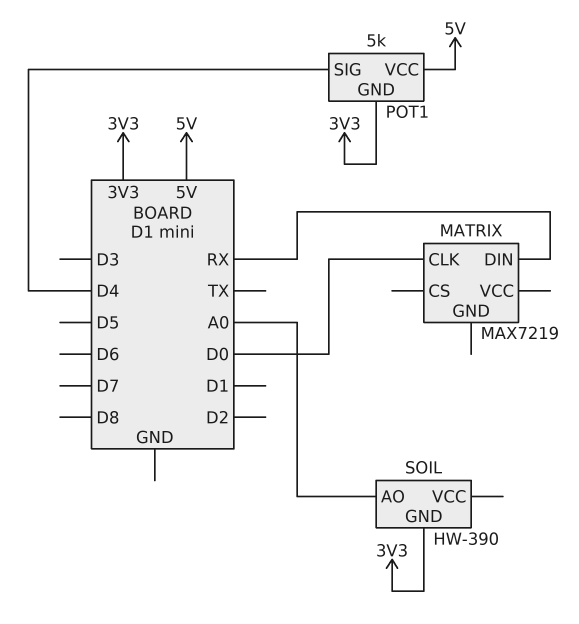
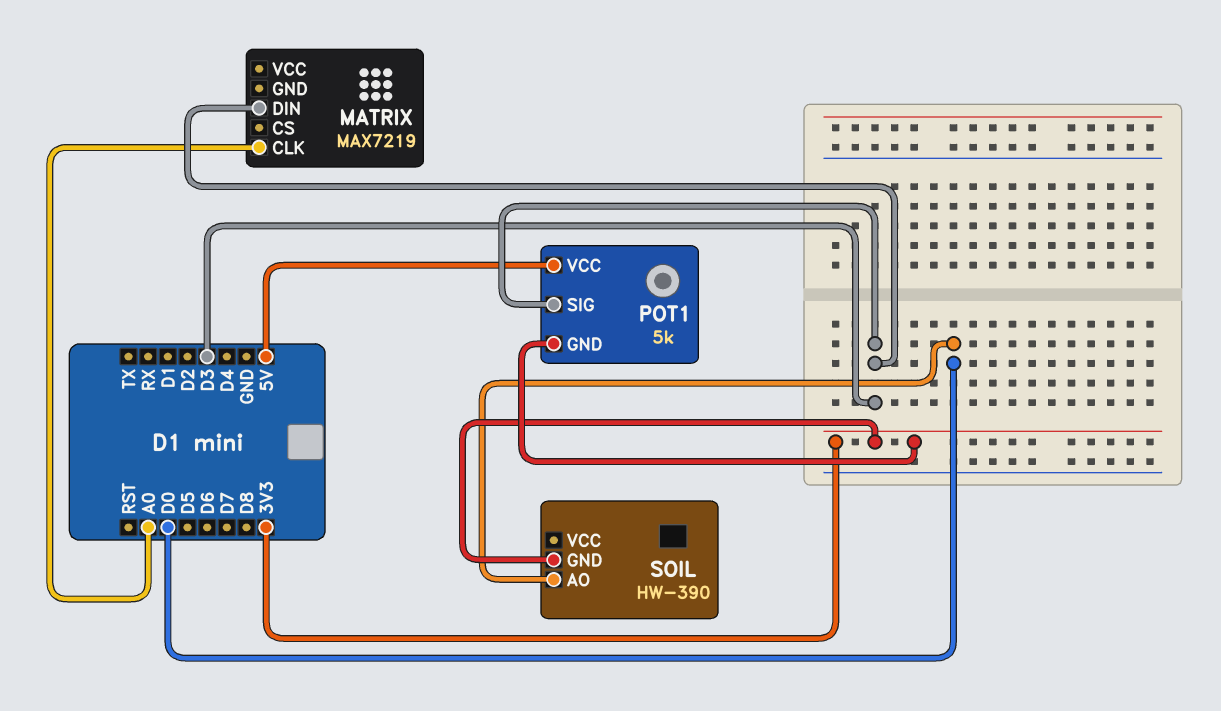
MATRIX pin CLK: D0 -> A0
MATRIX pin DIN: RX -> D3
POT1 pin SIG: D4 -> D3
SOIL pin AO: A0 -> D0

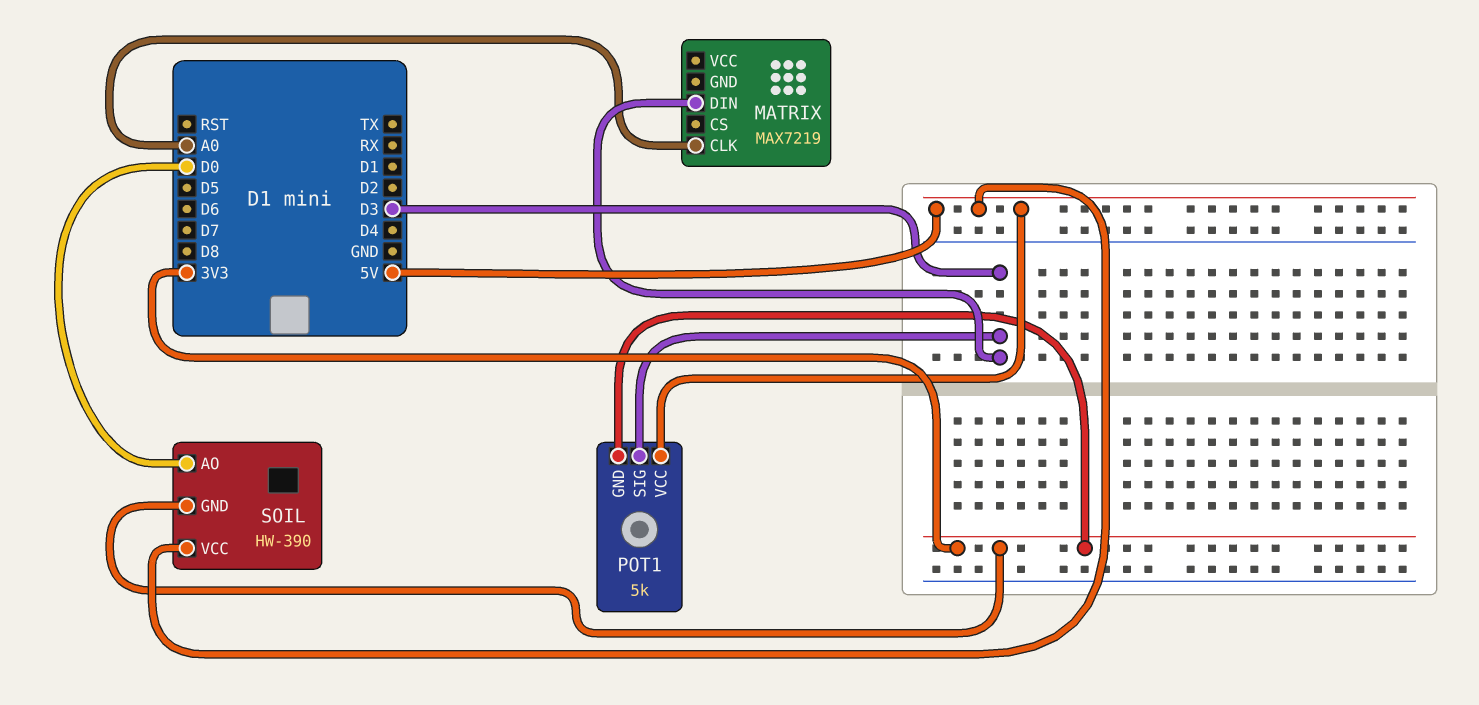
SOIL pin VCC: none -> 5V

